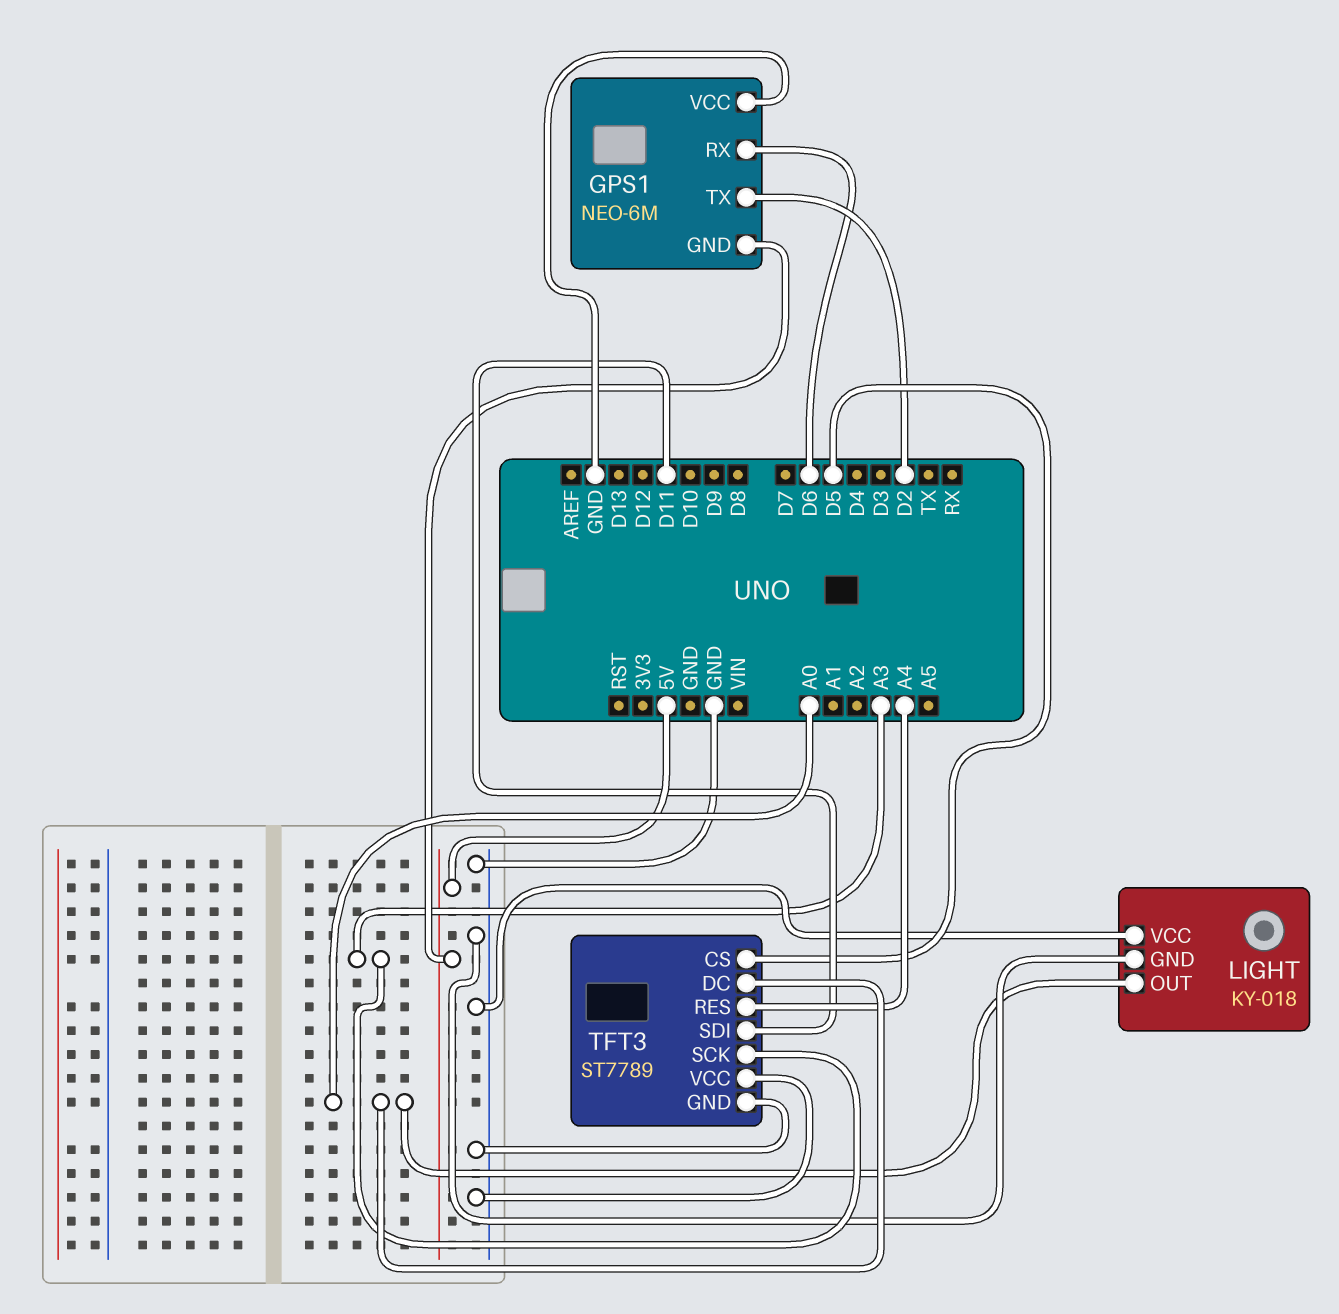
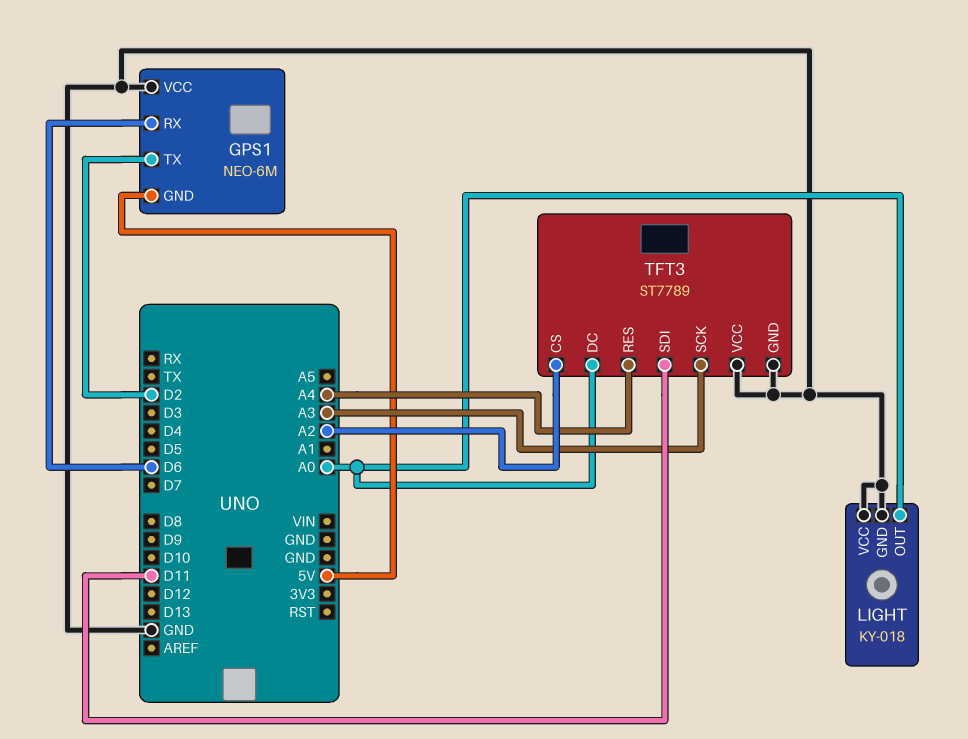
TFT3 pin CS: D5 -> A2

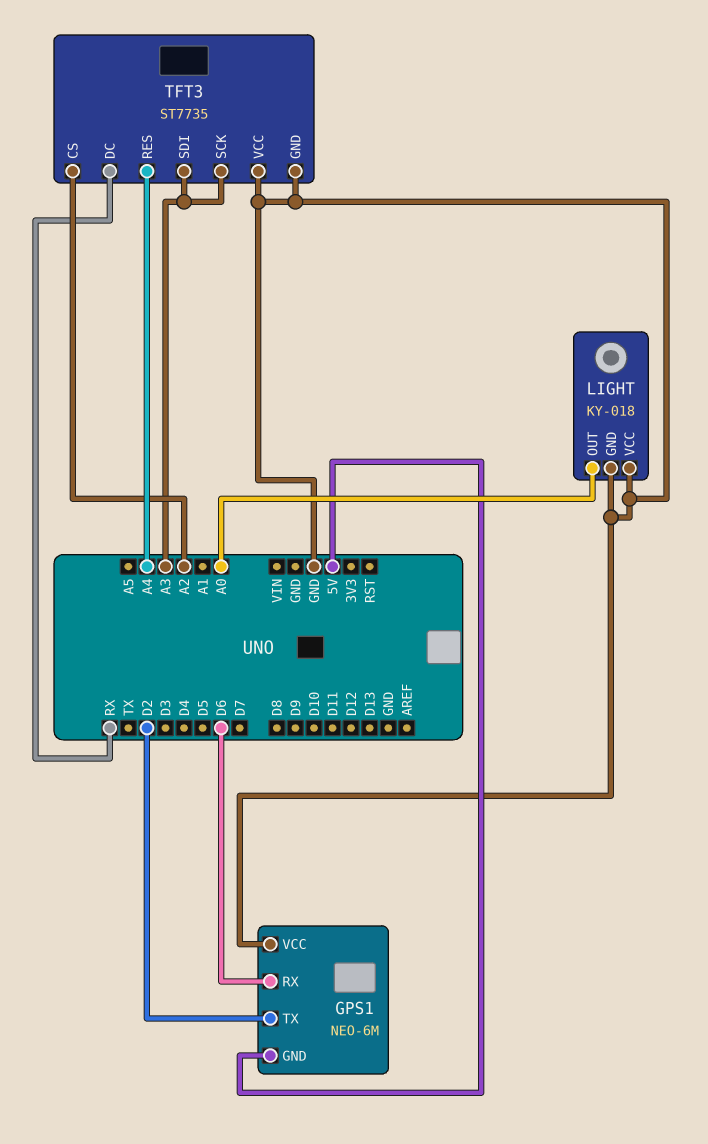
TFT3: ST7789 -> ST7735
TFT3 pin DC: A0 -> RX
TFT3 pin SDI: D11 -> A3

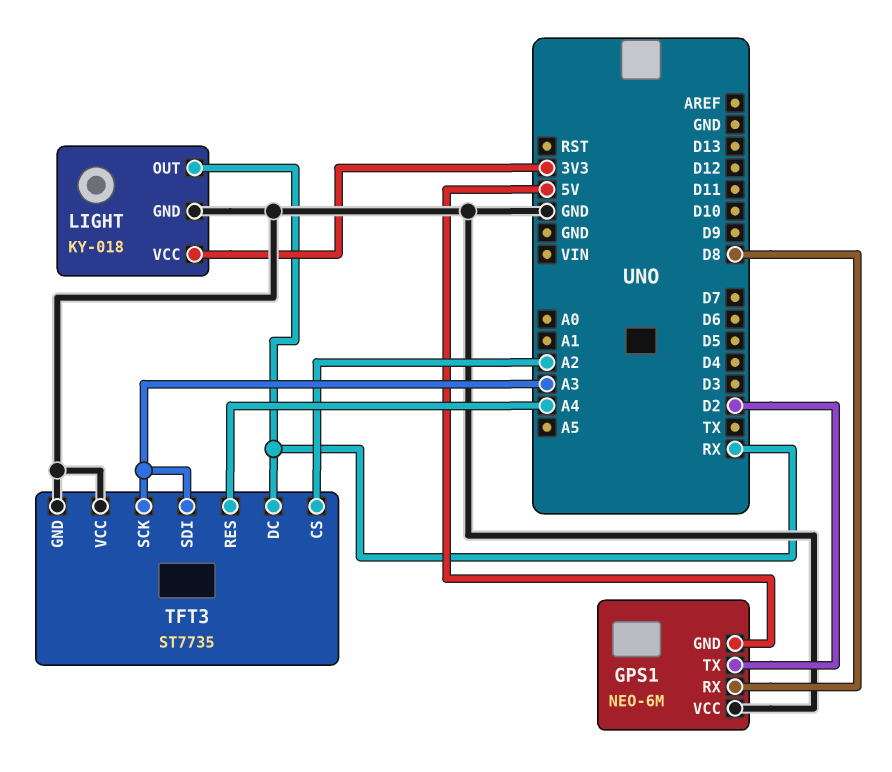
GPS1 pin RX: D6 -> D8
LIGHT pin OUT: A0 -> RX
LIGHT pin VCC: GND -> 3V3

